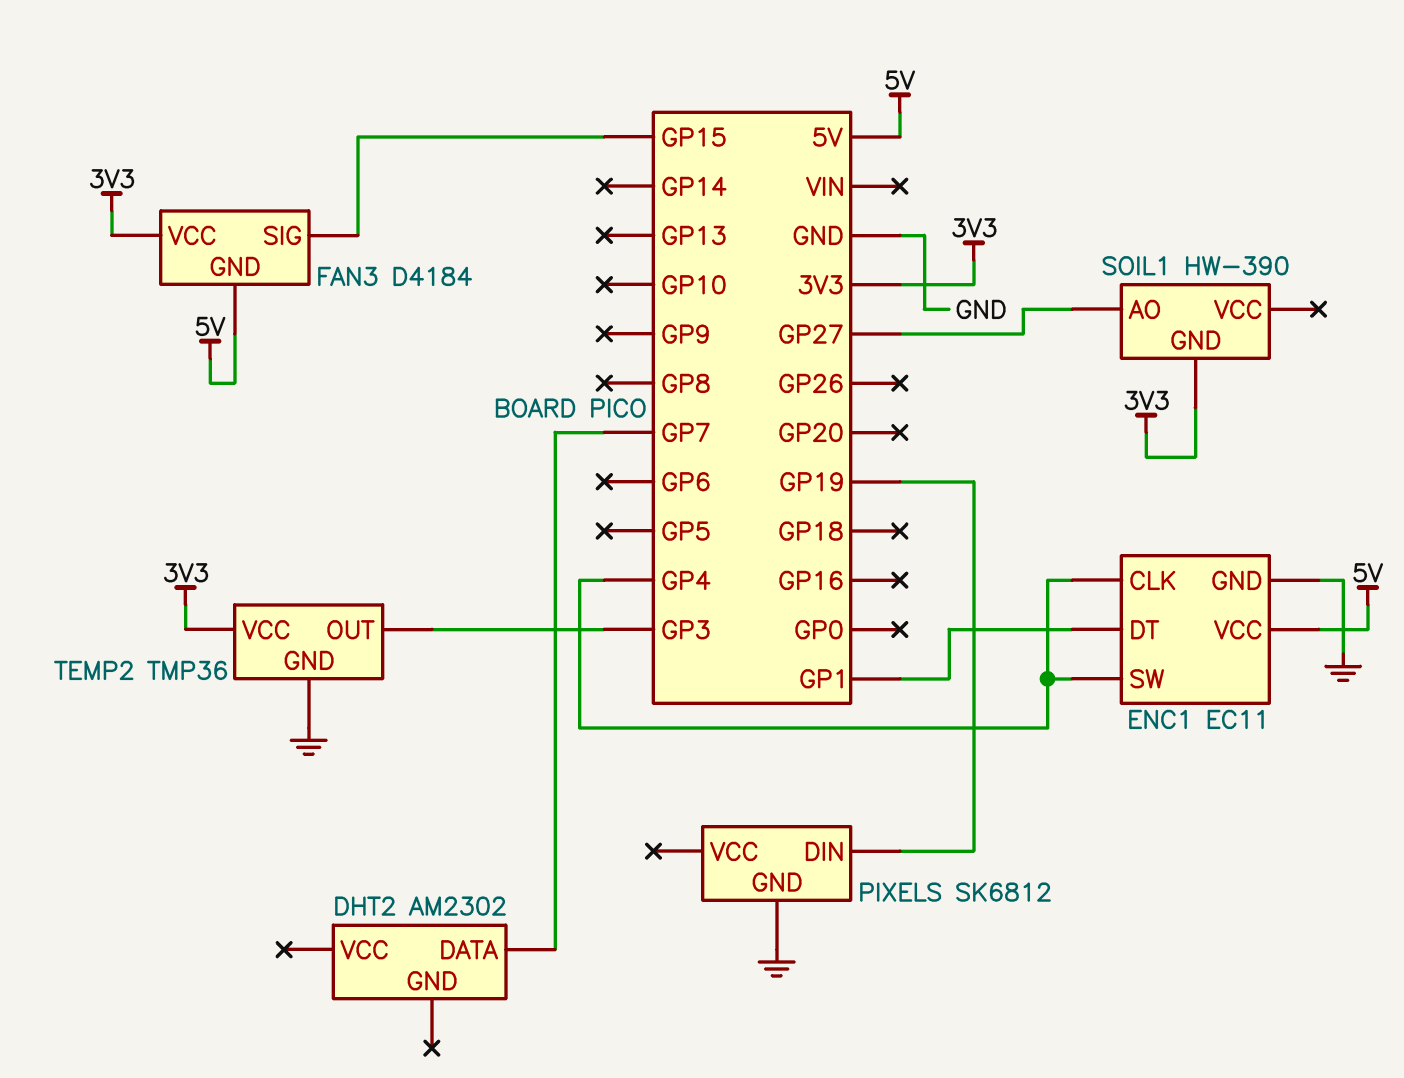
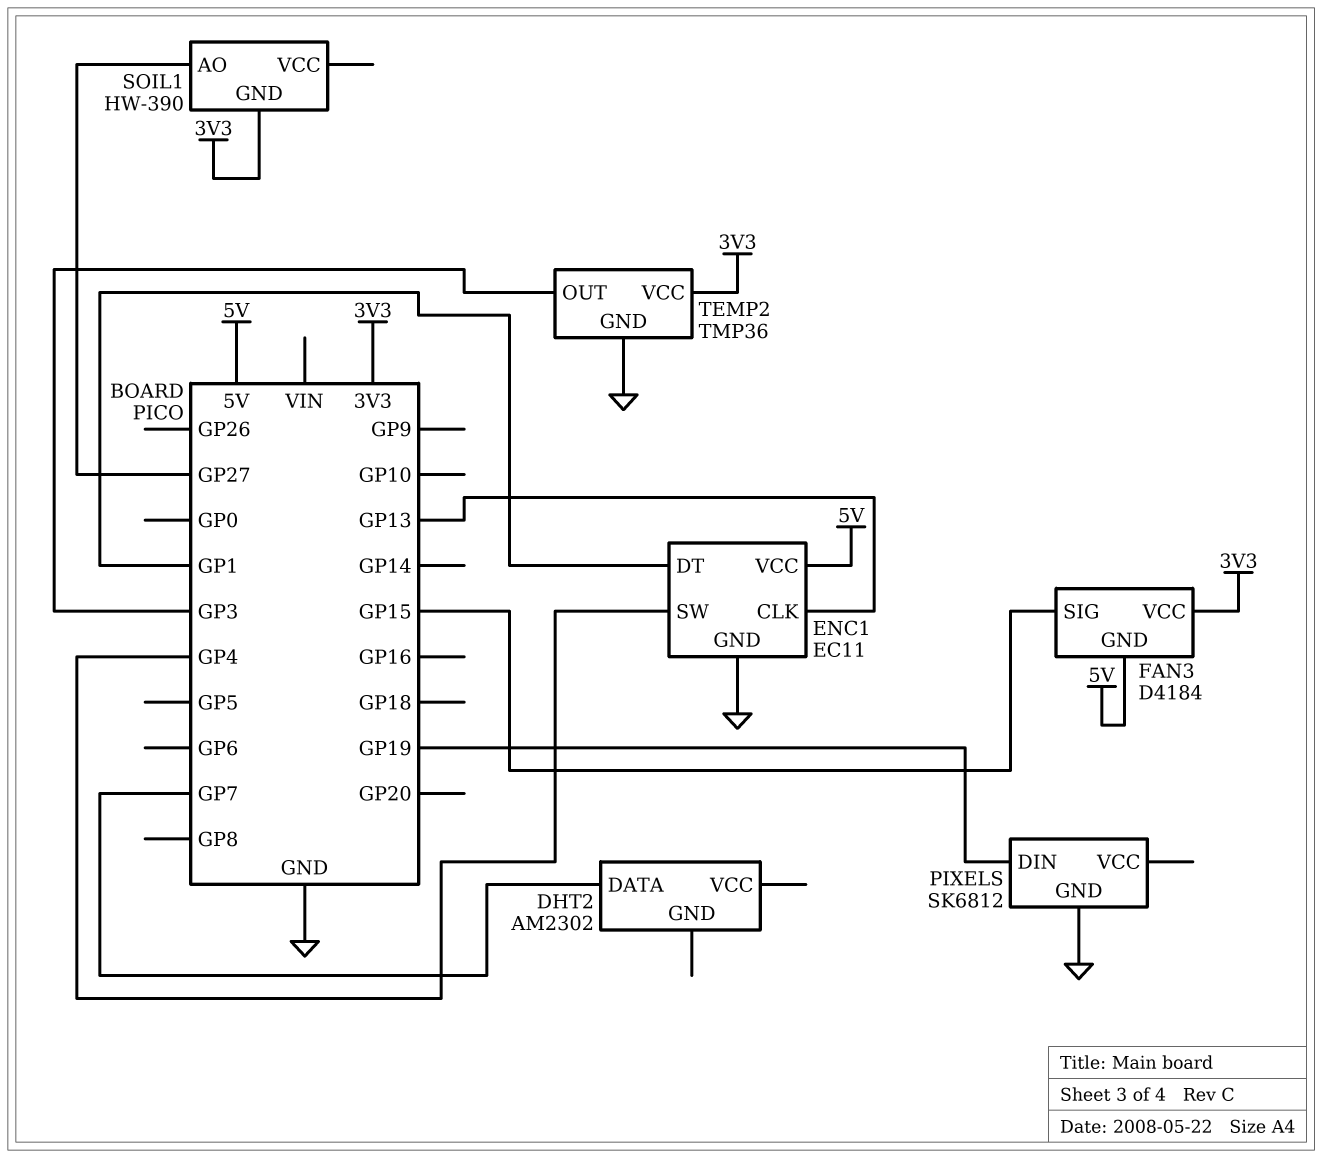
ENC1 pin CLK: GP4 -> GP13

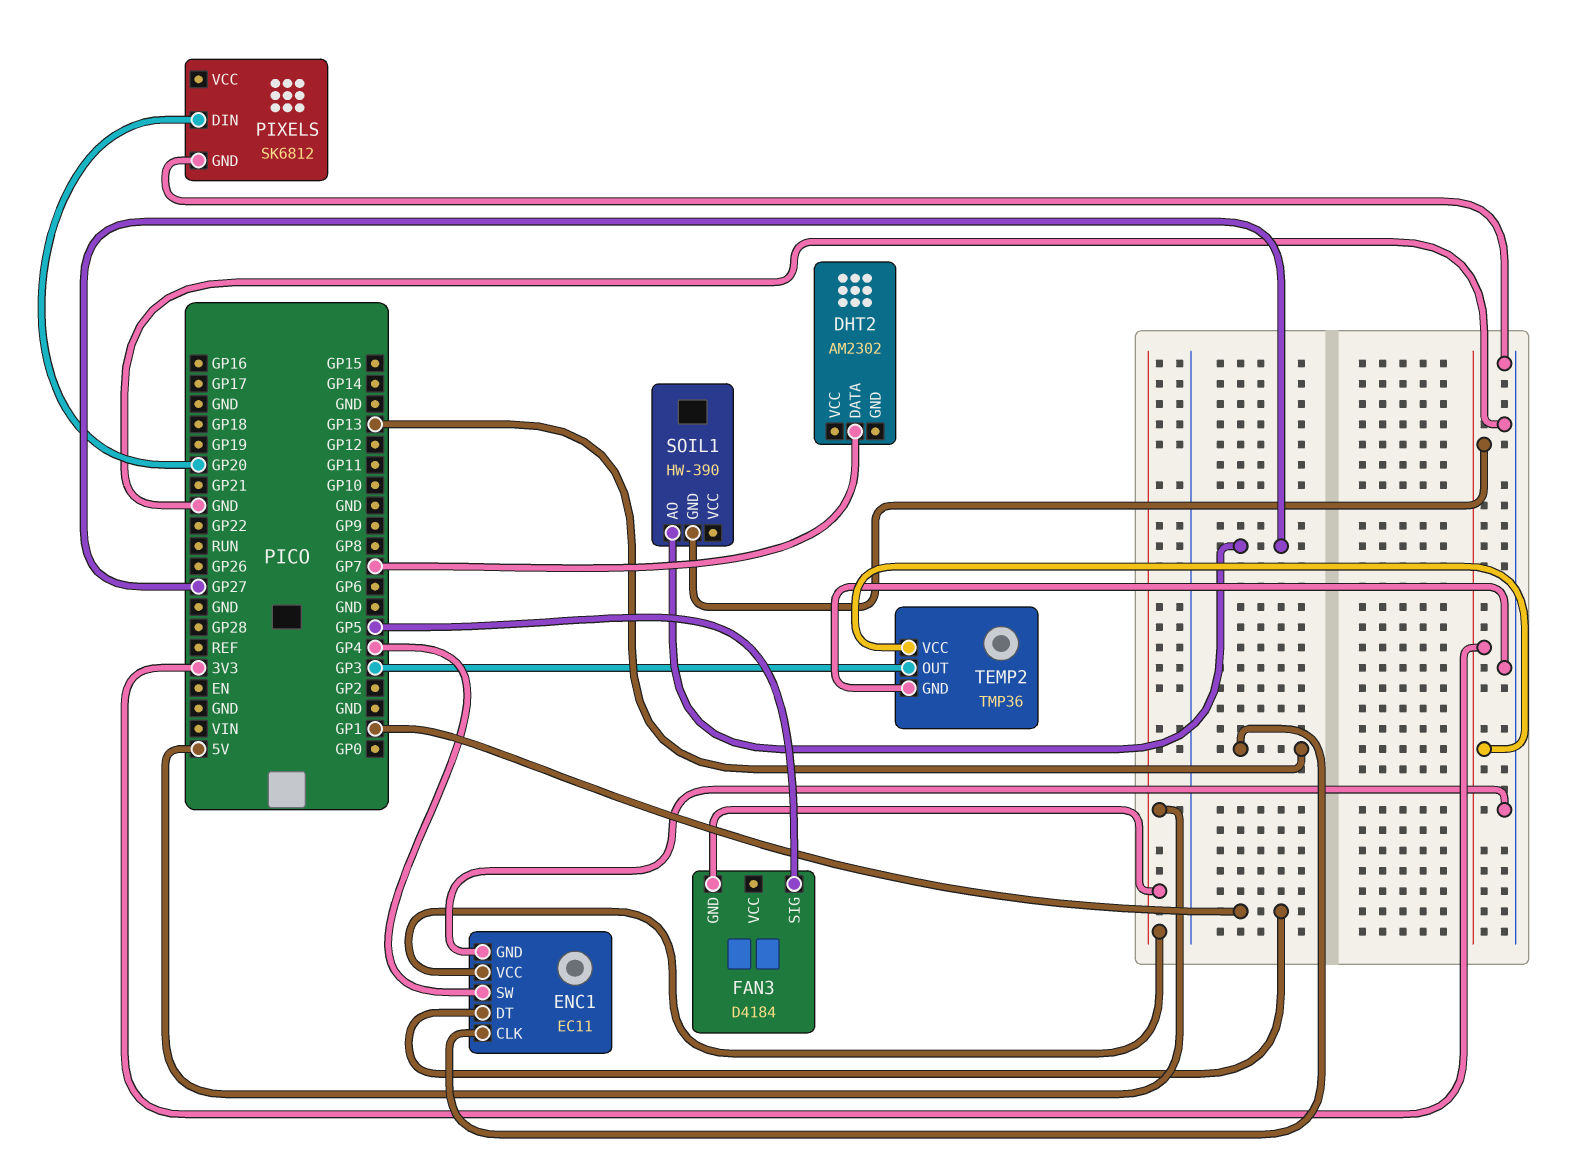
FAN3 pin SIG: GP15 -> GP5
FAN3 pin VCC: 3V3 -> none
PIXELS pin DIN: GP19 -> GP20

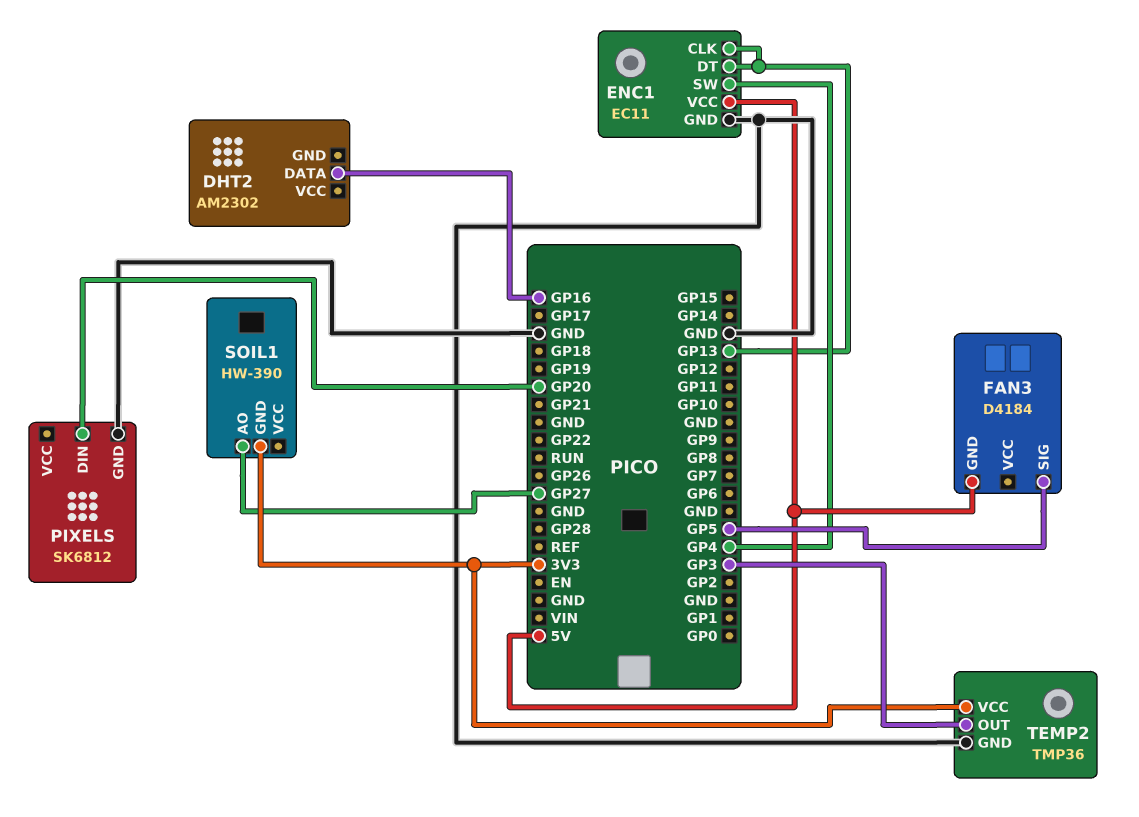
DHT2 pin DATA: GP7 -> GP16
ENC1 pin DT: GP1 -> GP13

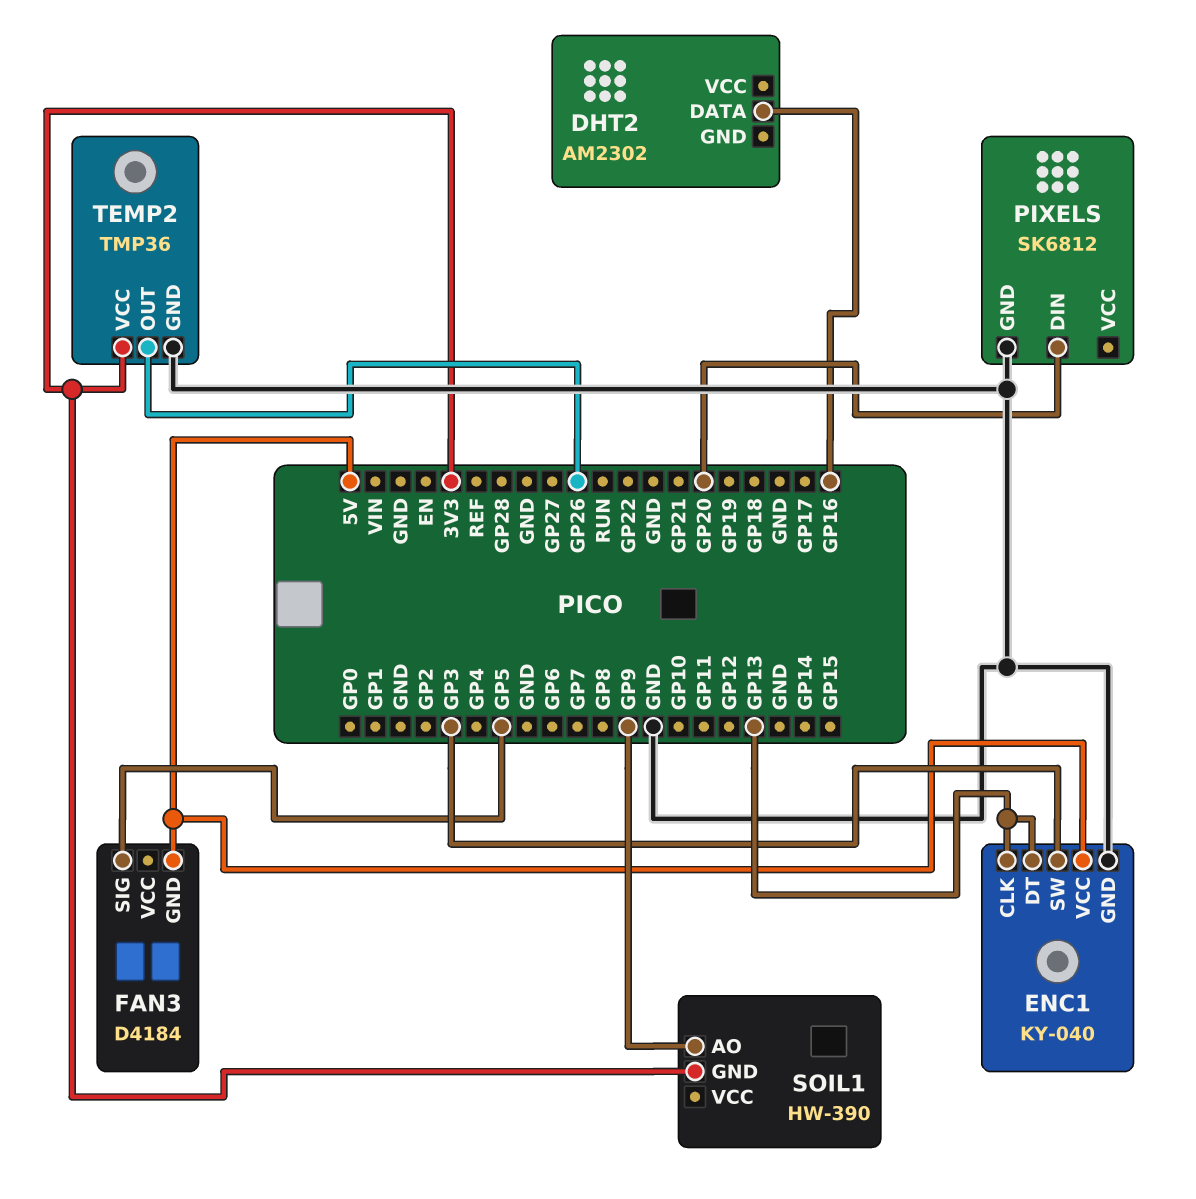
ENC1: EC11 -> KY-040
ENC1 pin SW: GP4 -> GP3
SOIL1 pin AO: GP27 -> GP9
TEMP2 pin OUT: GP3 -> GP26

